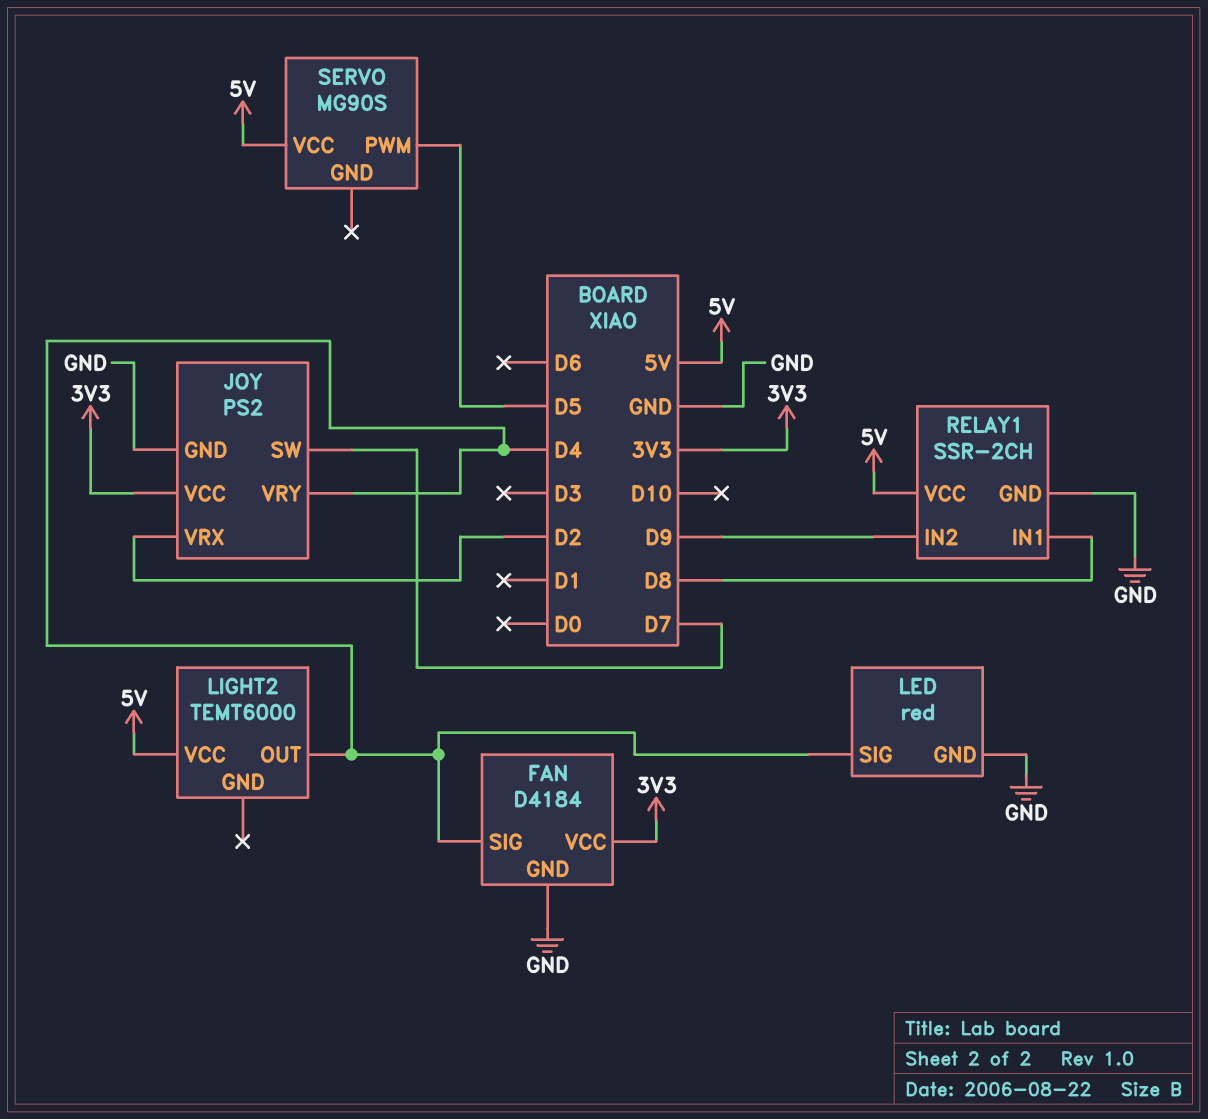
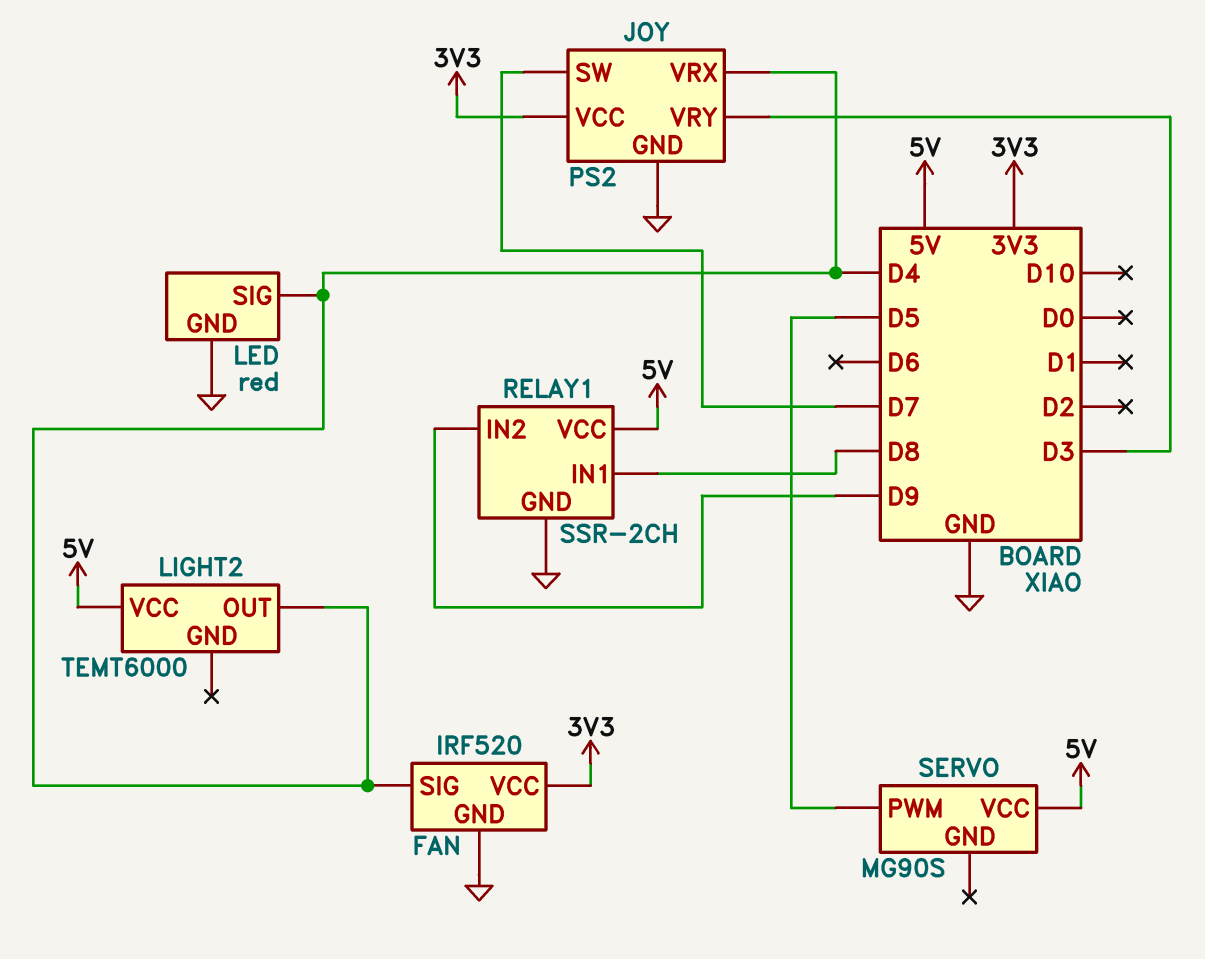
FAN: D4184 -> IRF520
JOY pin VRX: D2 -> D4
JOY pin VRY: D4 -> D3

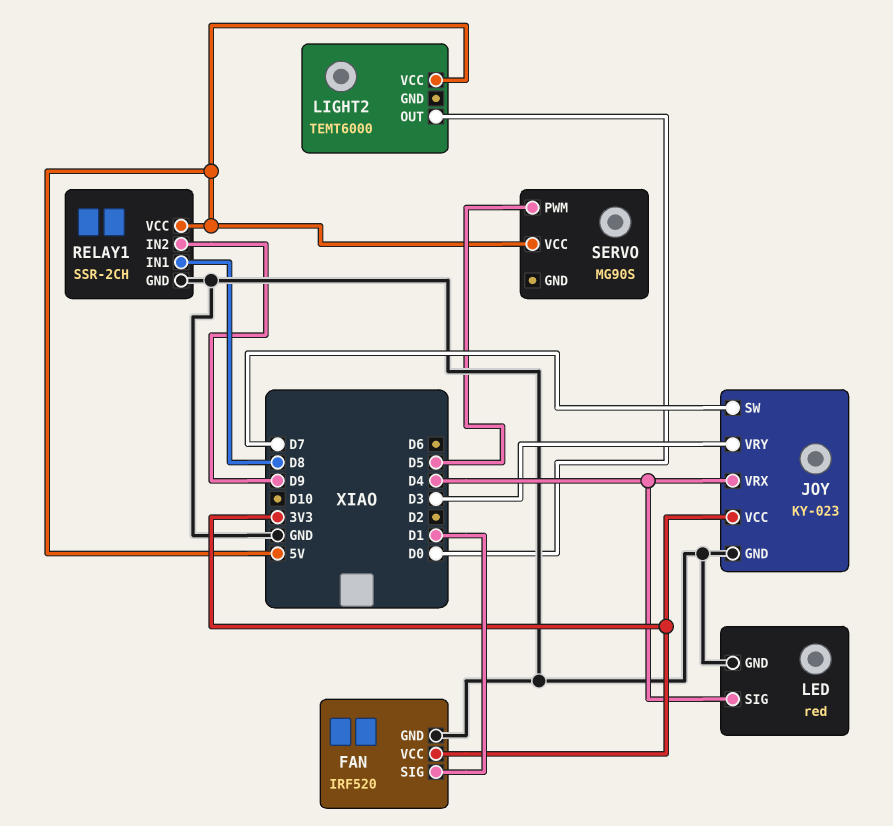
FAN pin SIG: D4 -> D1
JOY: PS2 -> KY-023
LIGHT2 pin OUT: D4 -> D0

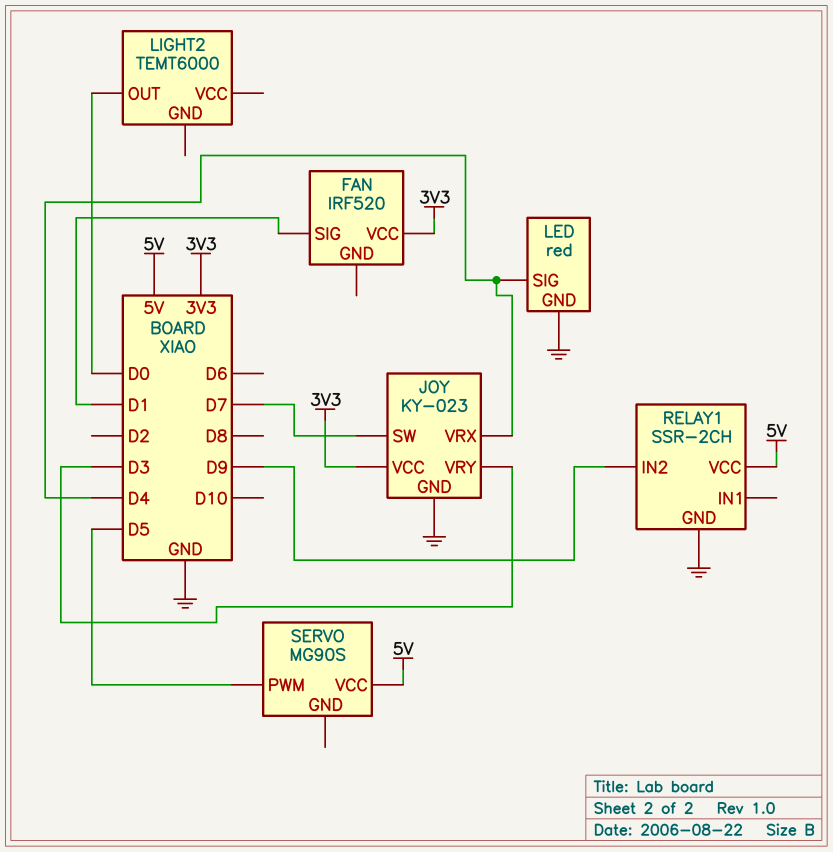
FAN pin GND: GND -> none
LIGHT2 pin VCC: 5V -> none
RELAY1 pin IN1: D8 -> none

